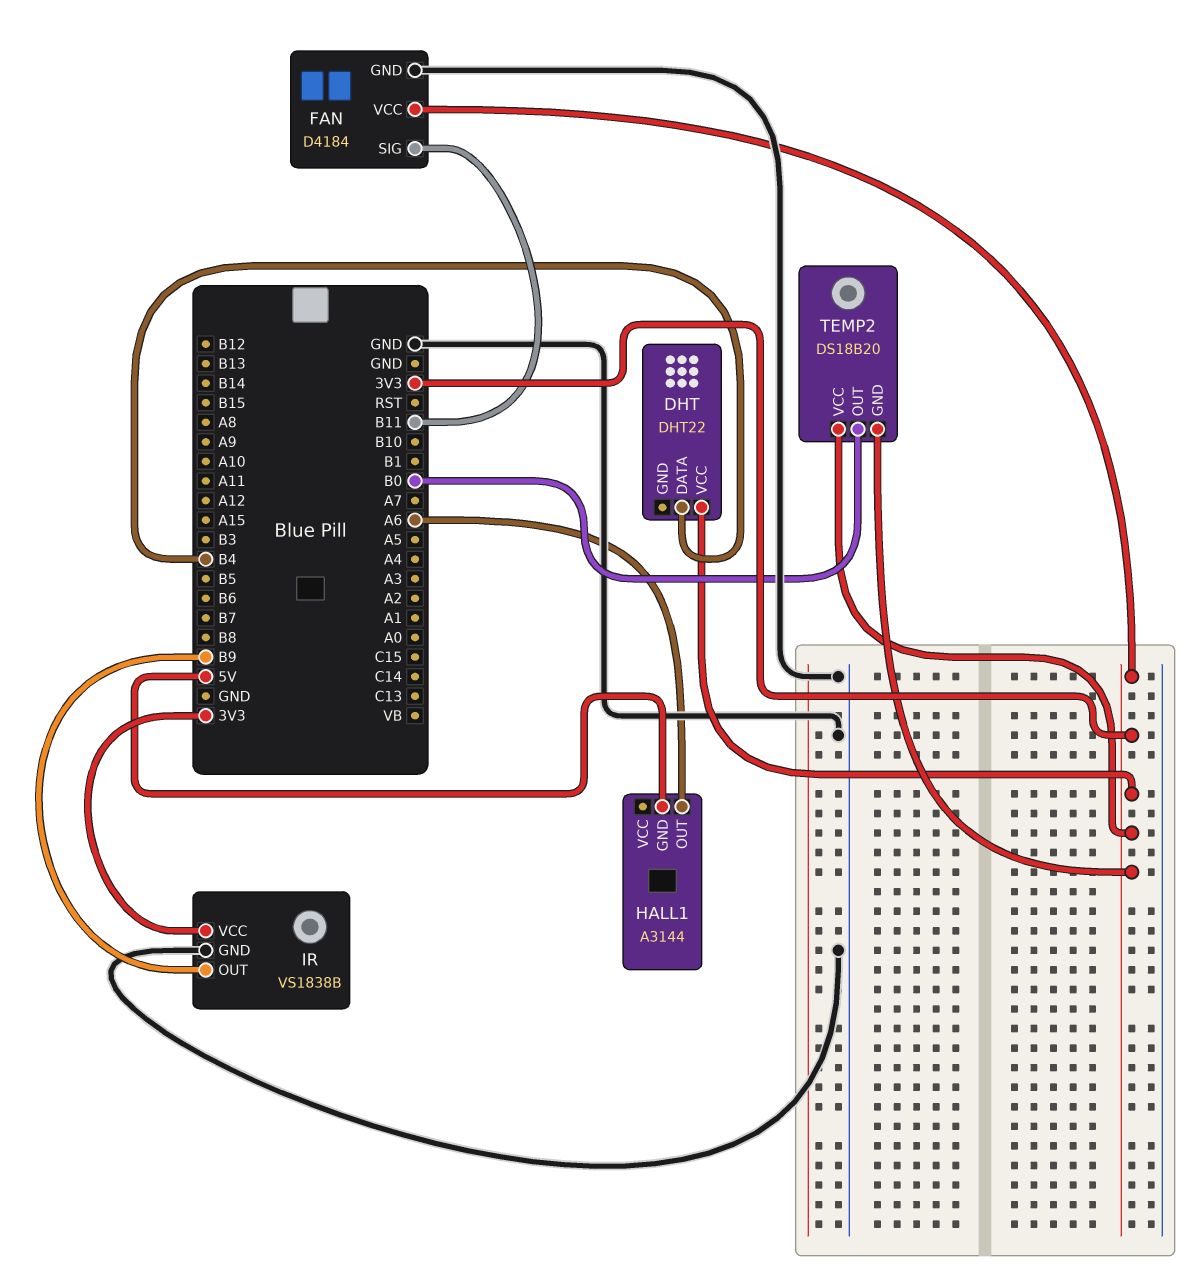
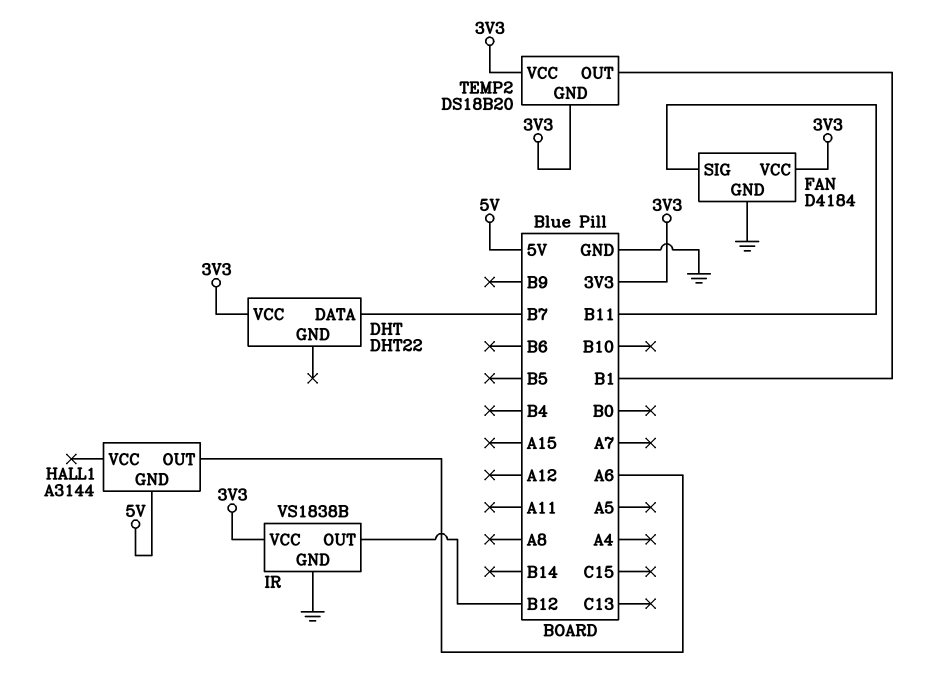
DHT pin DATA: B4 -> B7
IR pin OUT: B9 -> B12
TEMP2 pin OUT: B0 -> B1

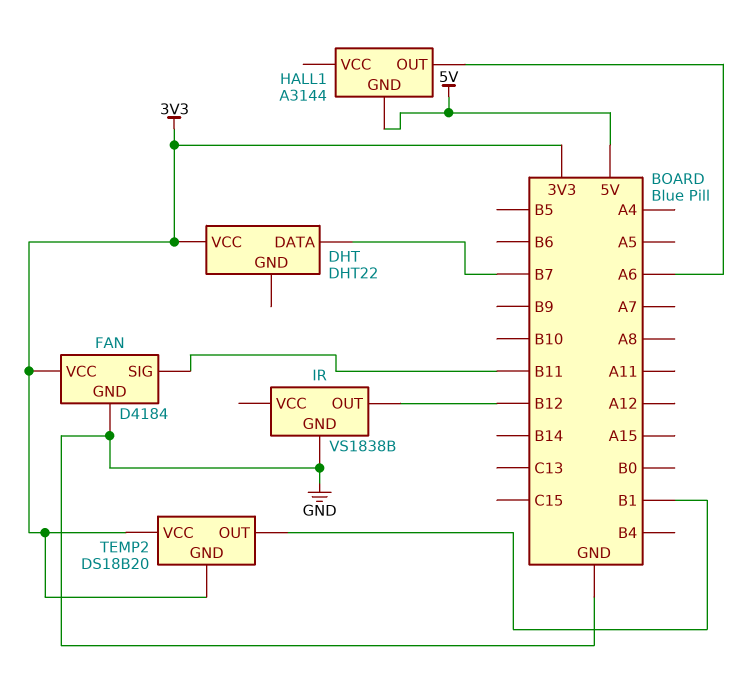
IR pin VCC: 3V3 -> none

